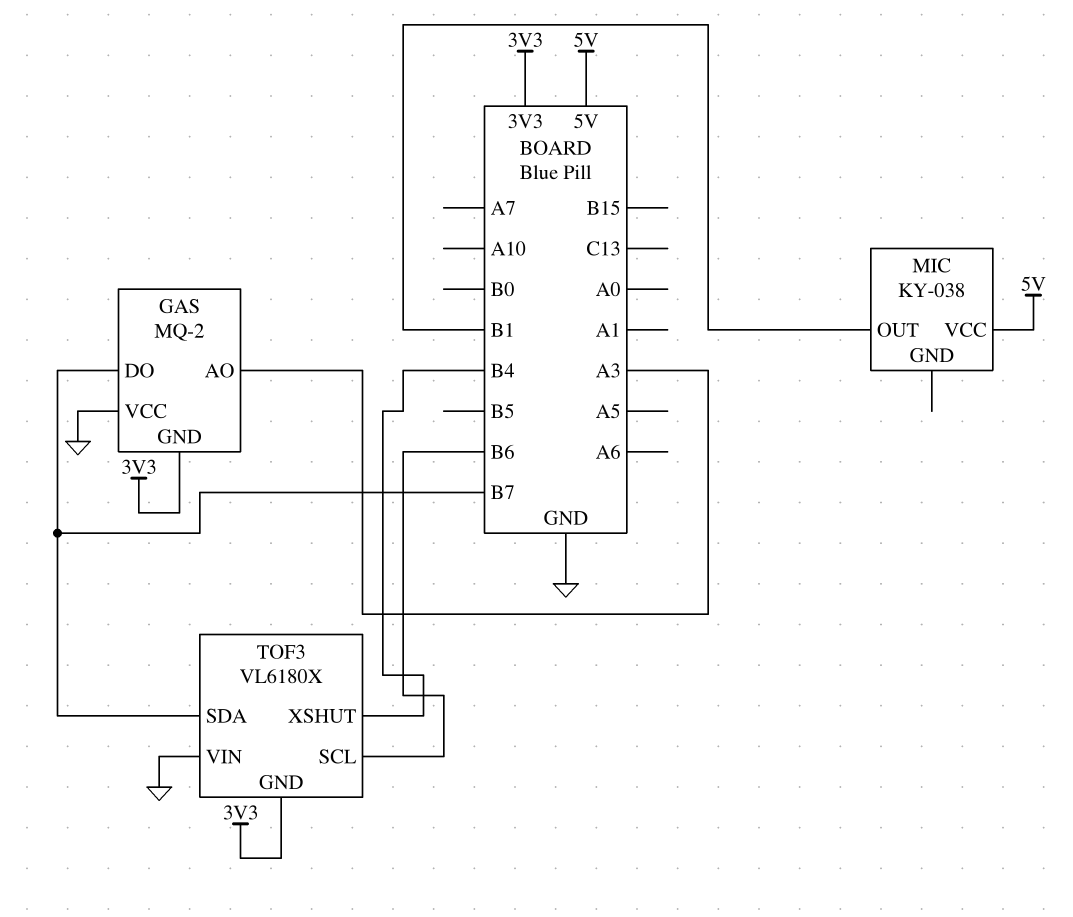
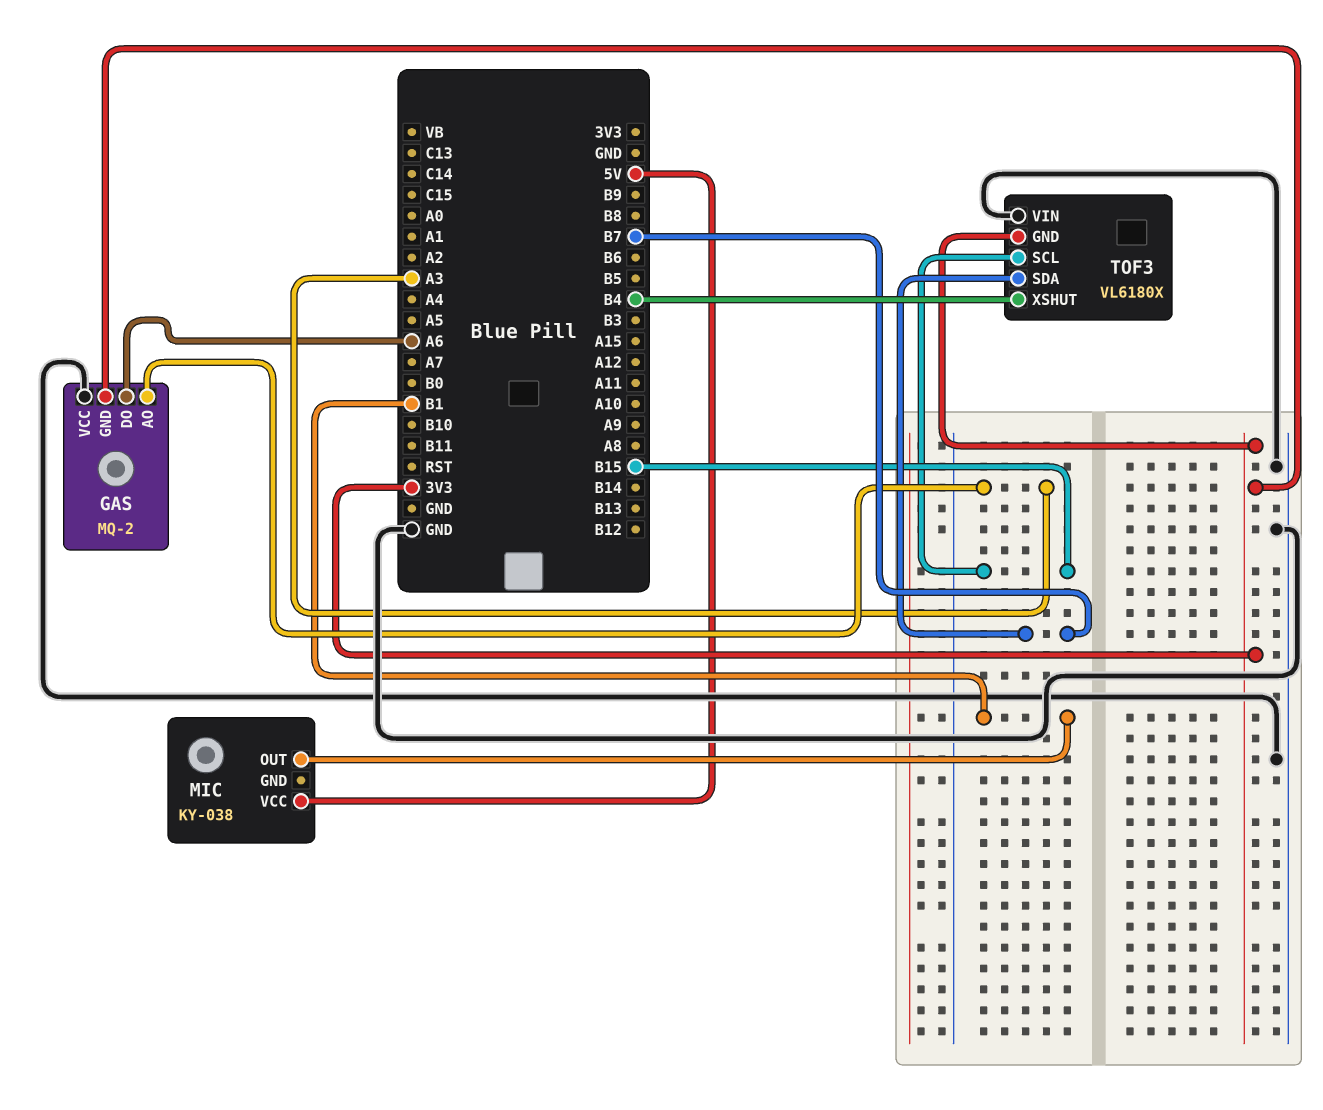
GAS pin DO: B7 -> A6
TOF3 pin SCL: B6 -> B15

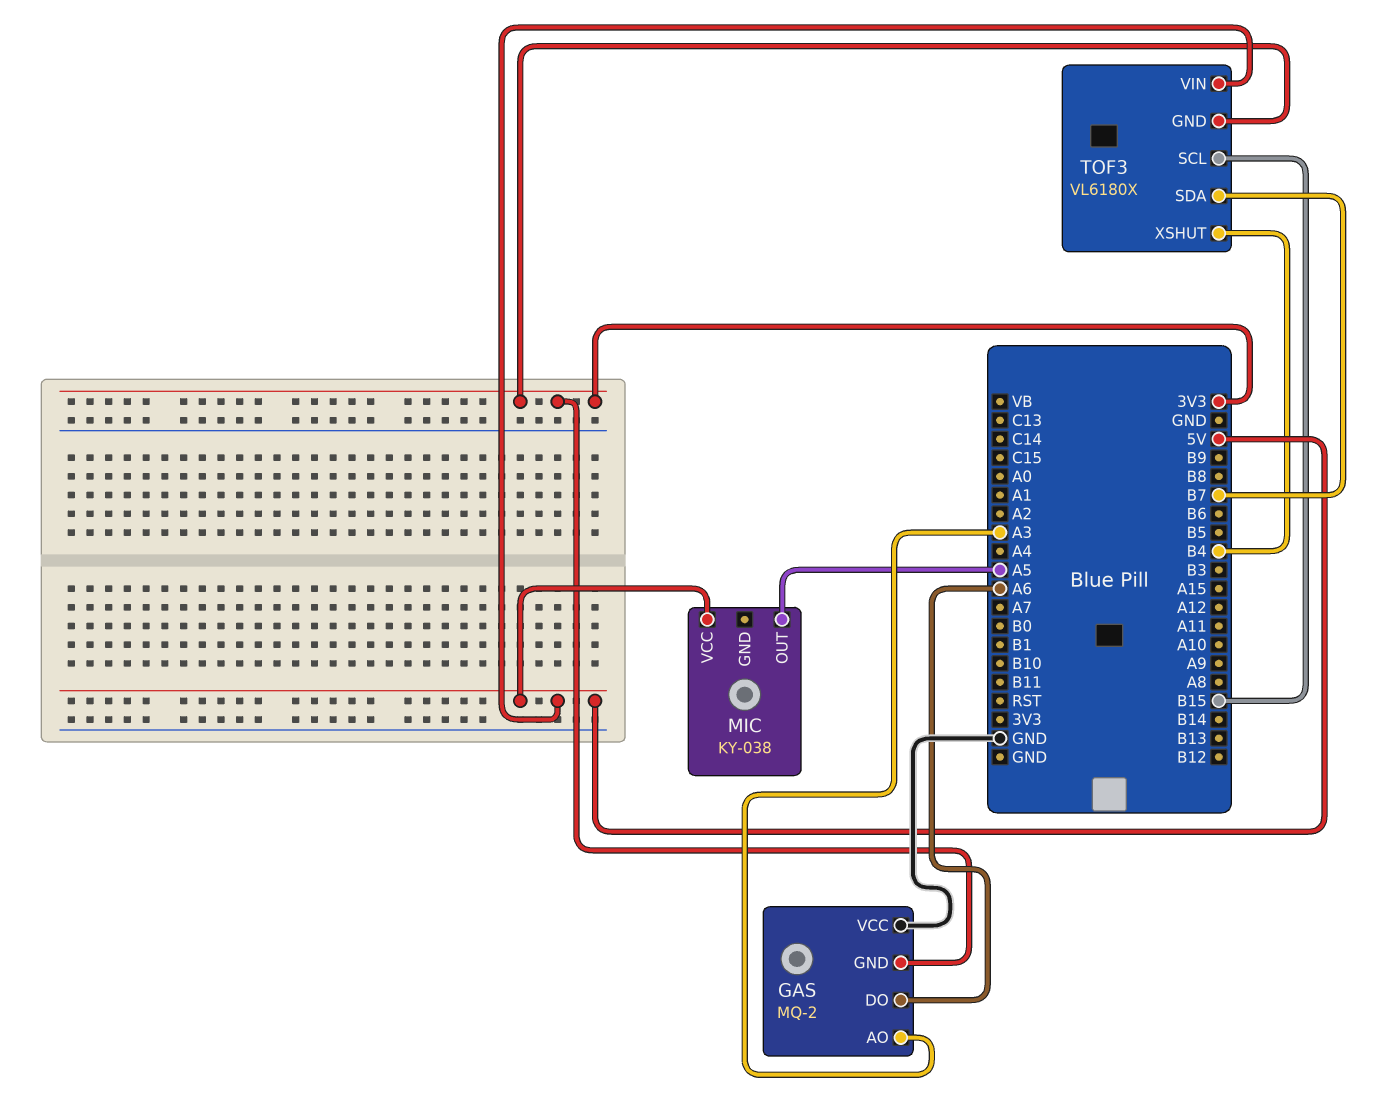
MIC pin OUT: B1 -> A5
TOF3 pin VIN: GND -> 5V

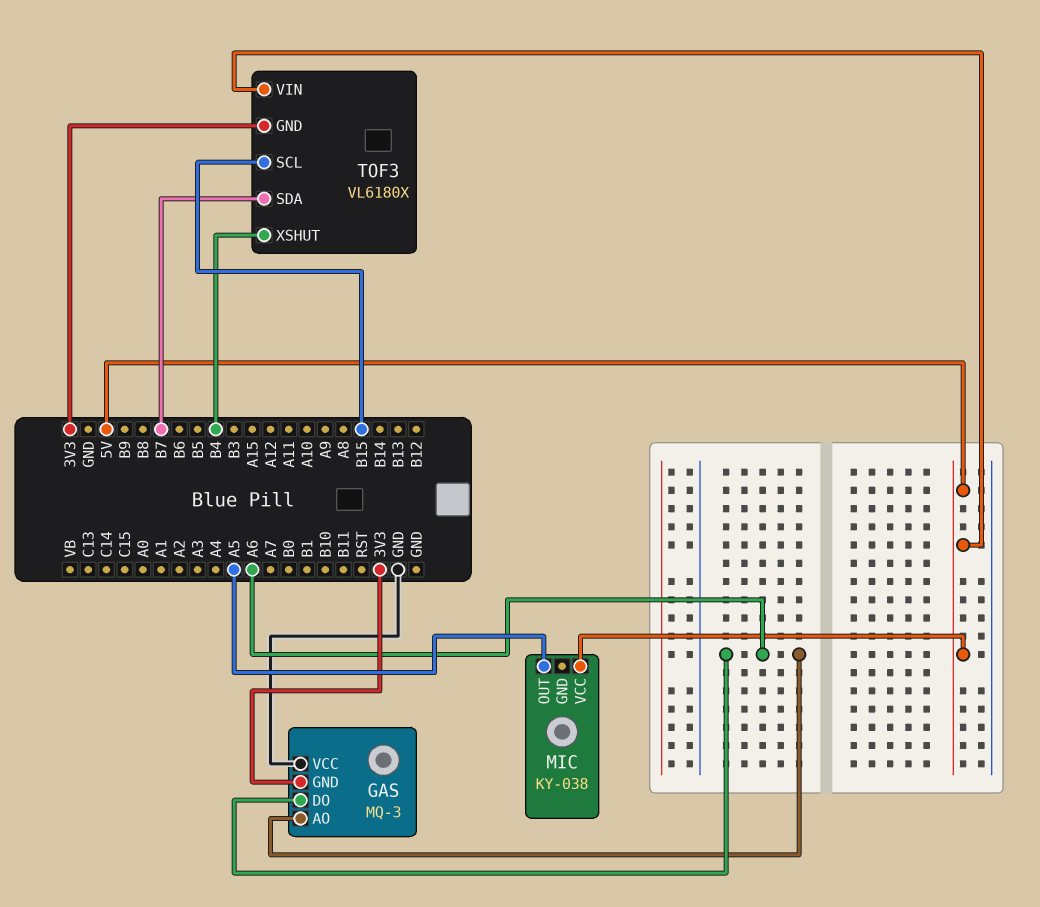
GAS: MQ-2 -> MQ-3
GAS pin AO: A3 -> A6

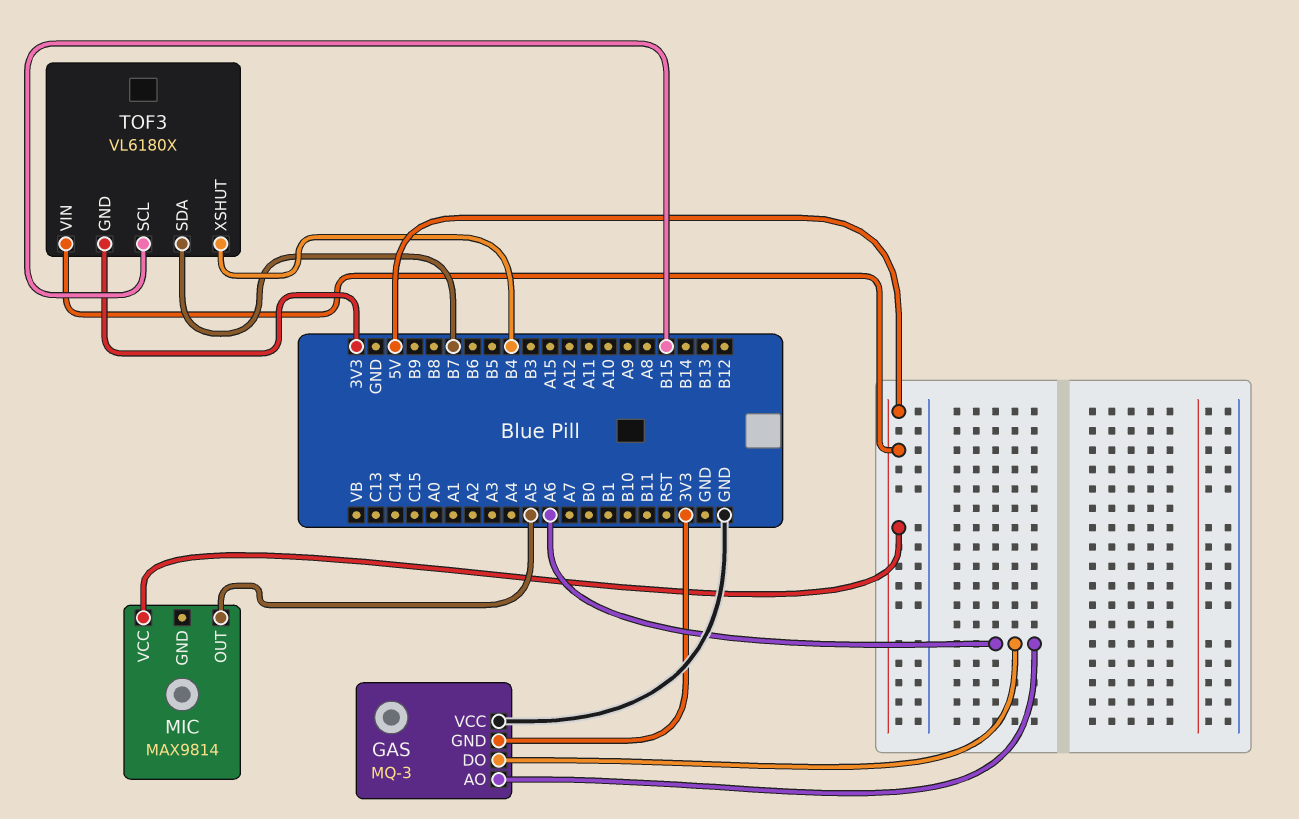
MIC: KY-038 -> MAX9814

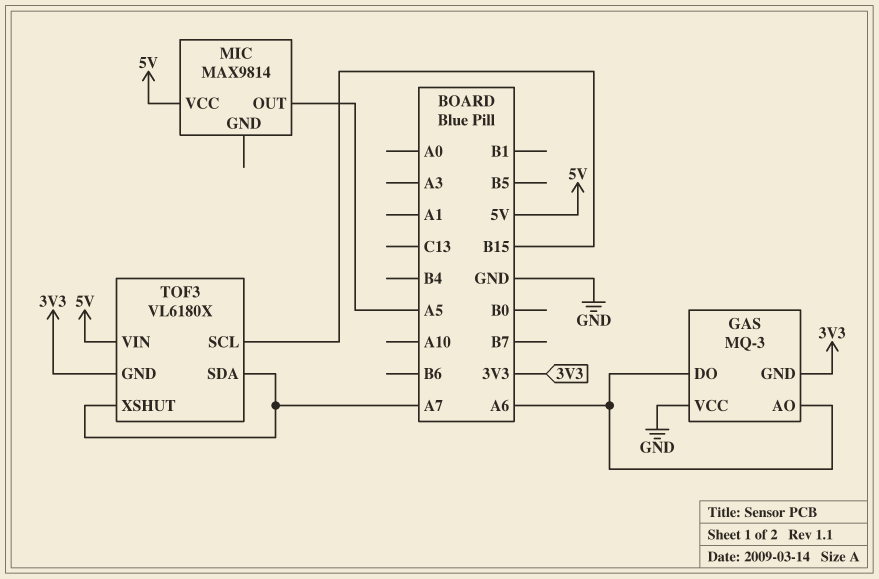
TOF3 pin SDA: B7 -> A7
TOF3 pin XSHUT: B4 -> A7

